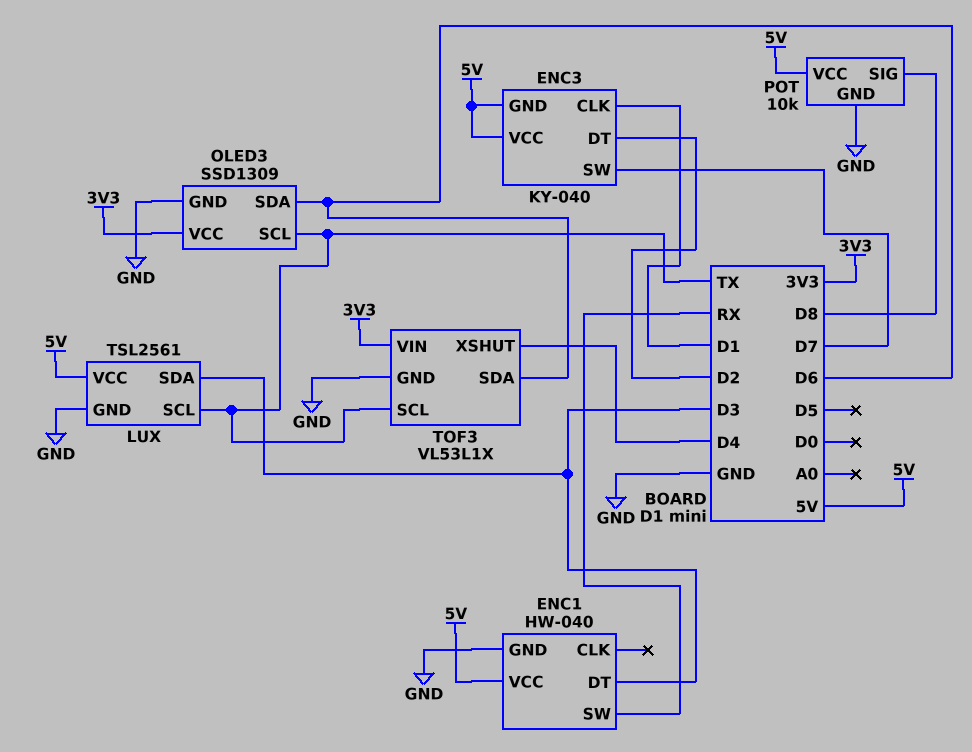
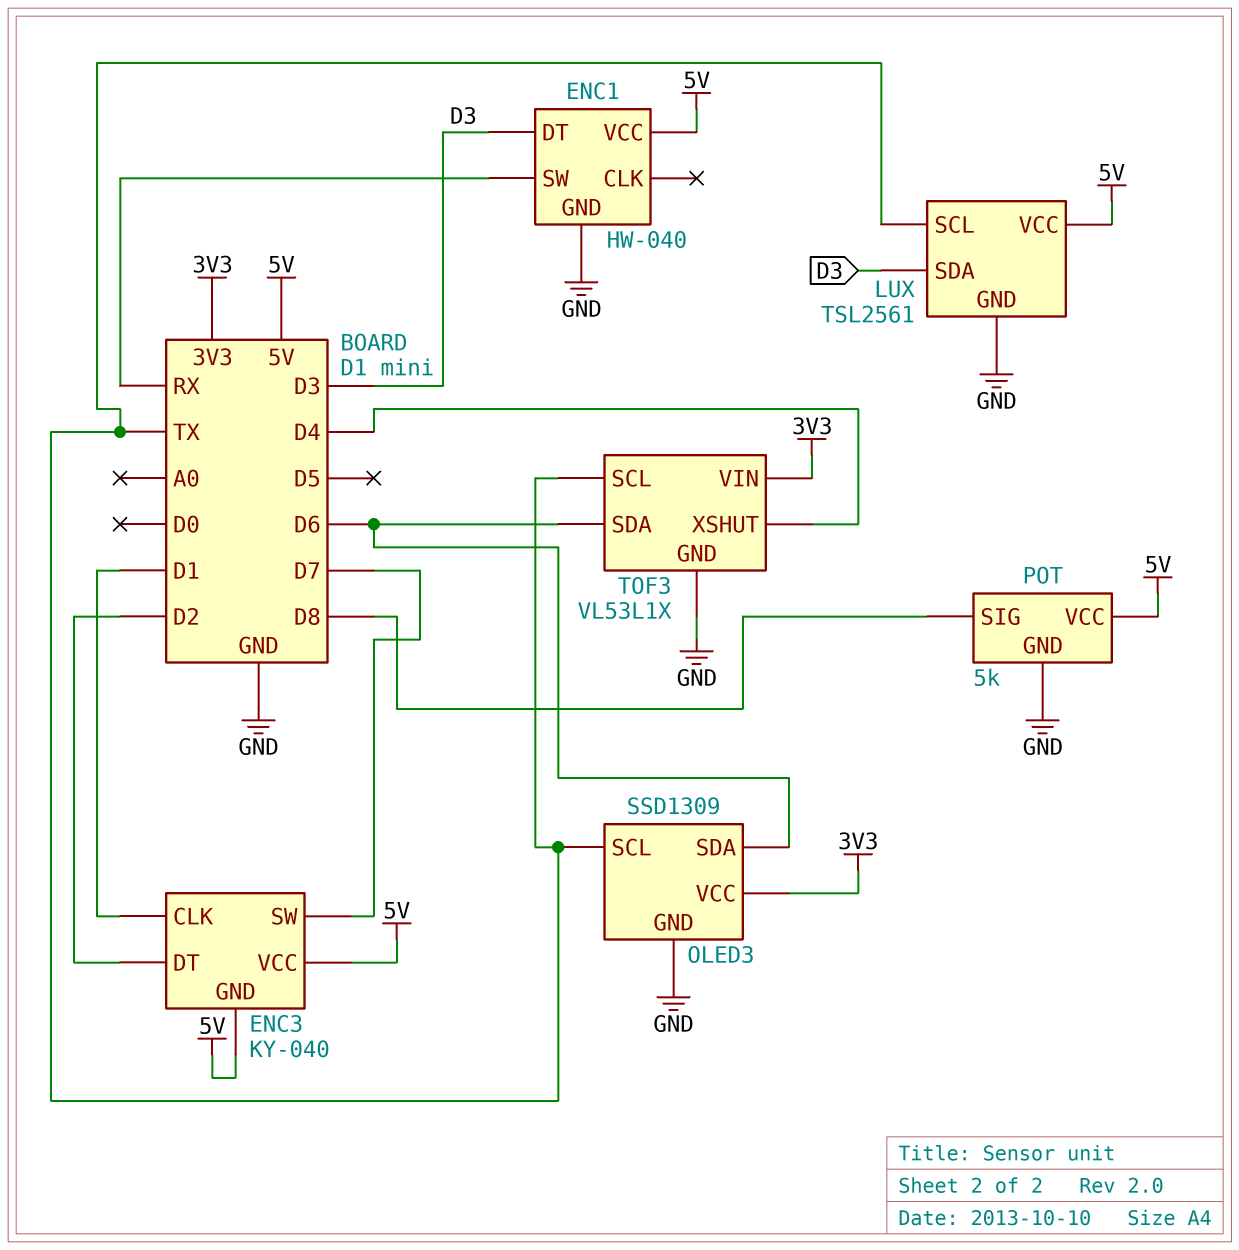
POT: 10k -> 5k

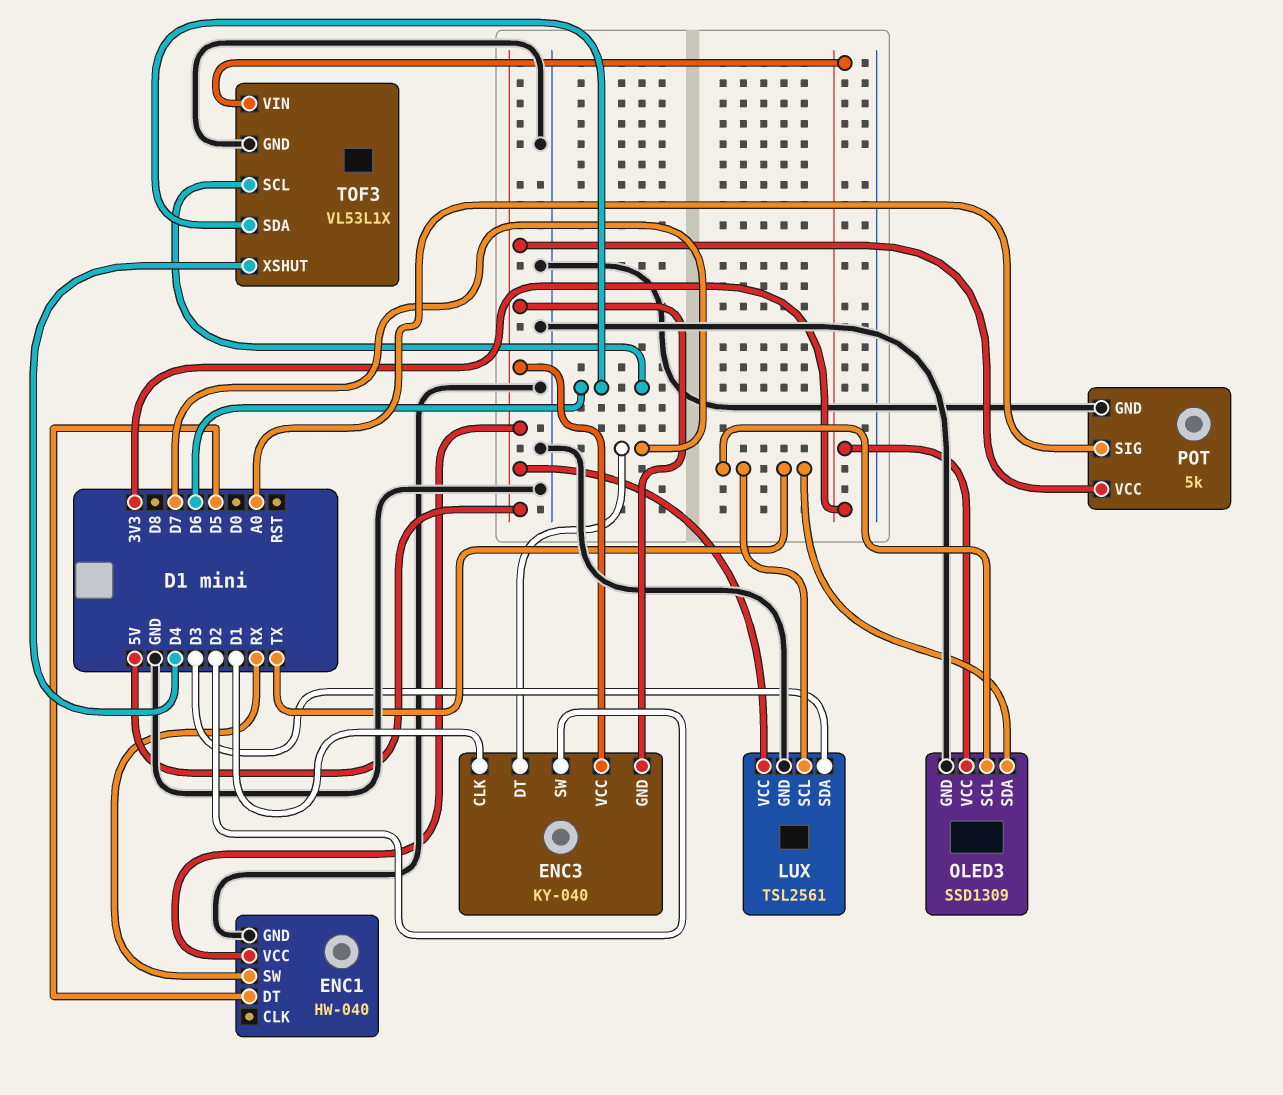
ENC1 pin DT: D3 -> D5
ENC3 pin DT: D2 -> D7
ENC3 pin SW: D7 -> D2
OLED3 pin SDA: D6 -> TX
POT pin SIG: D8 -> A0
TOF3 pin SCL: TX -> D6

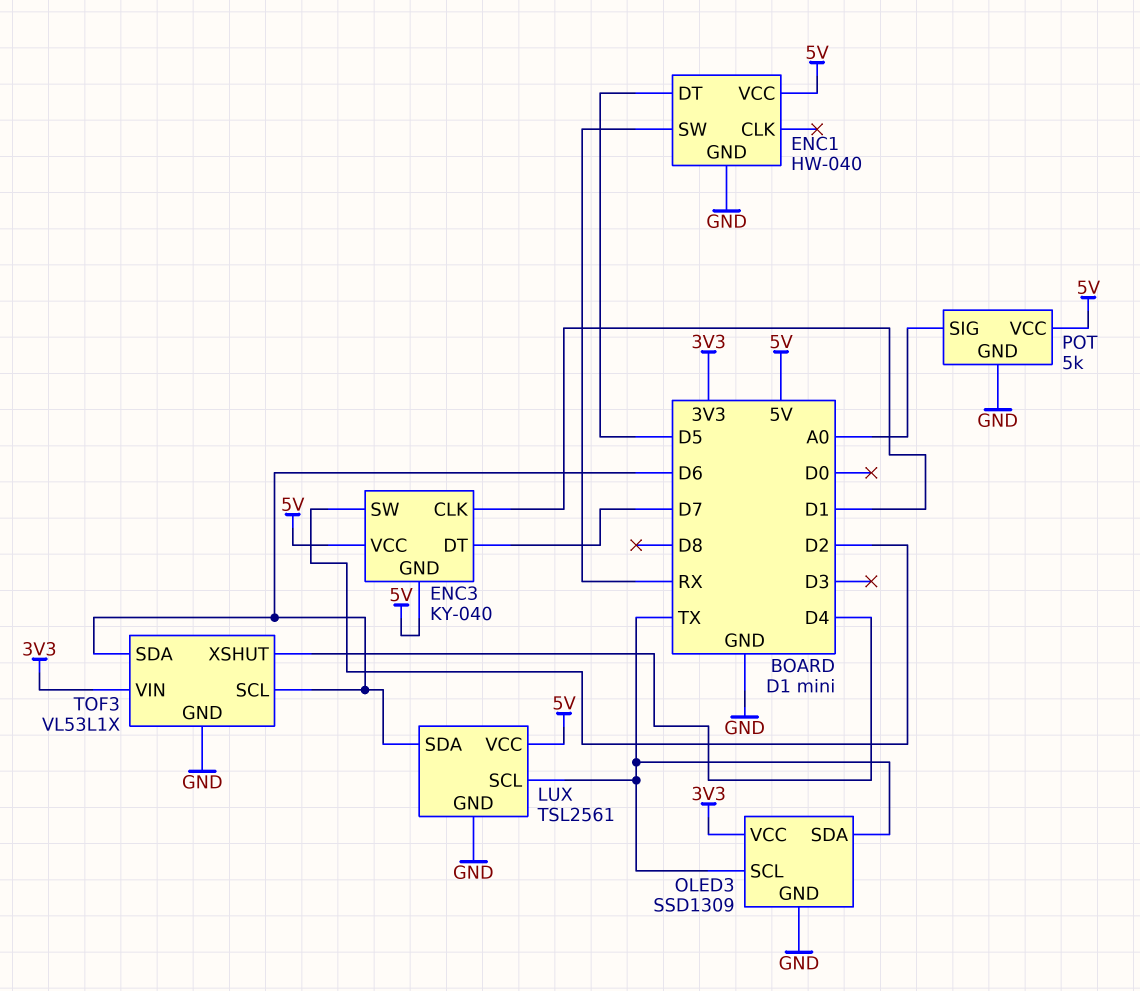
LUX pin SDA: D3 -> D6

